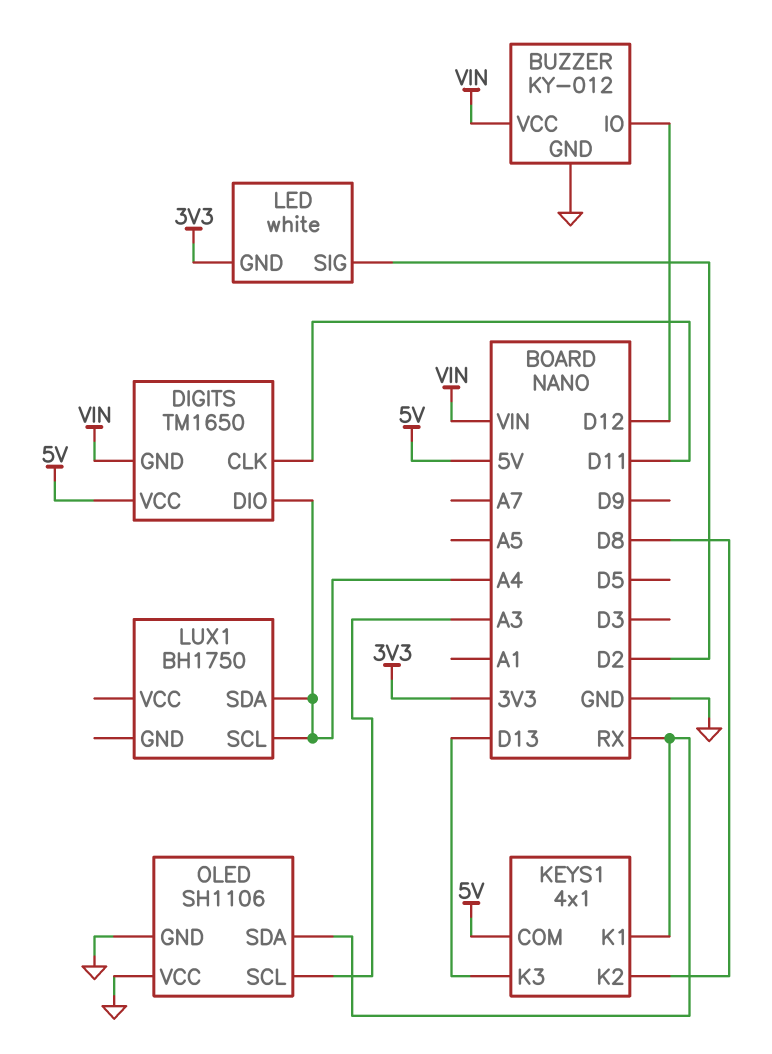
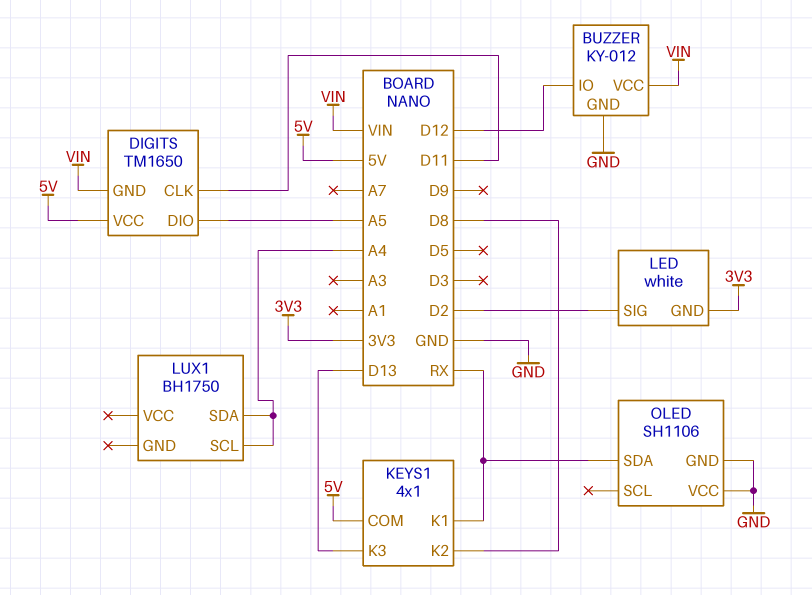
DIGITS pin DIO: A4 -> A5
OLED pin SCL: A3 -> none

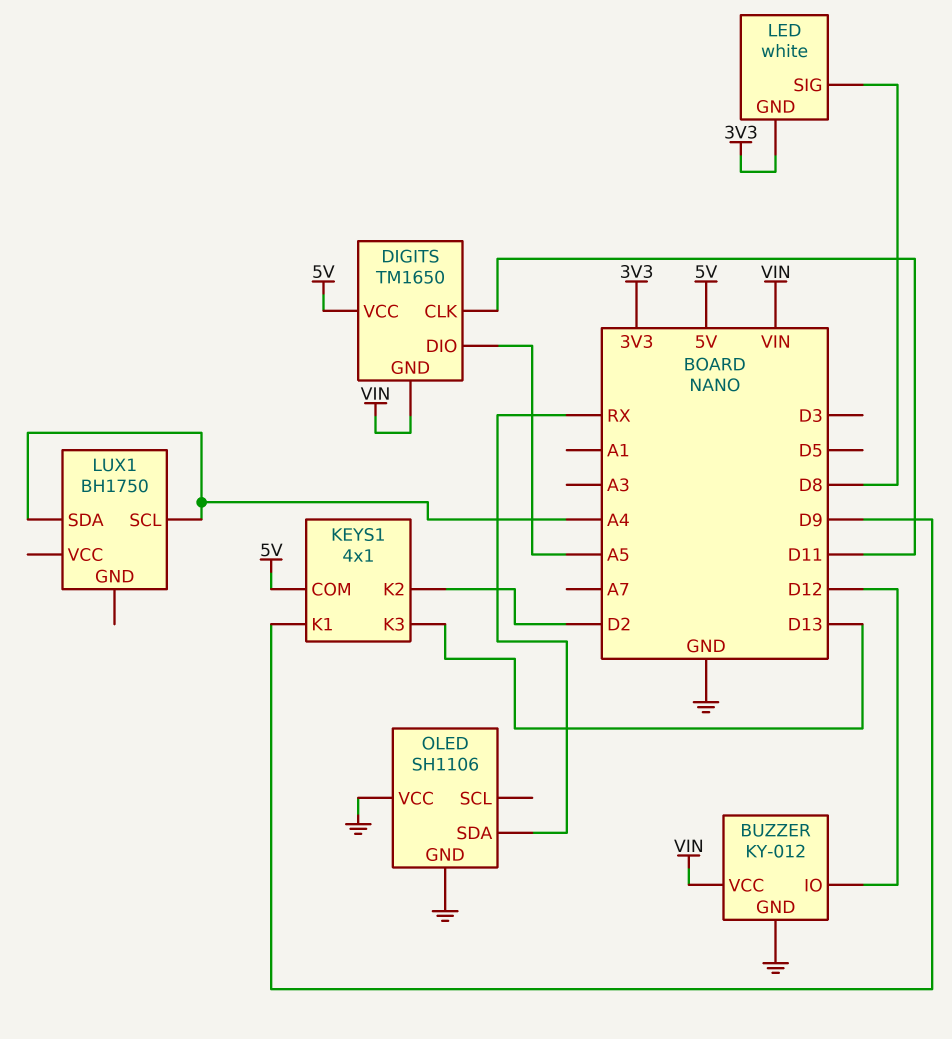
KEYS1 pin K1: RX -> D9
KEYS1 pin K2: D8 -> D2
LED pin SIG: D2 -> D8

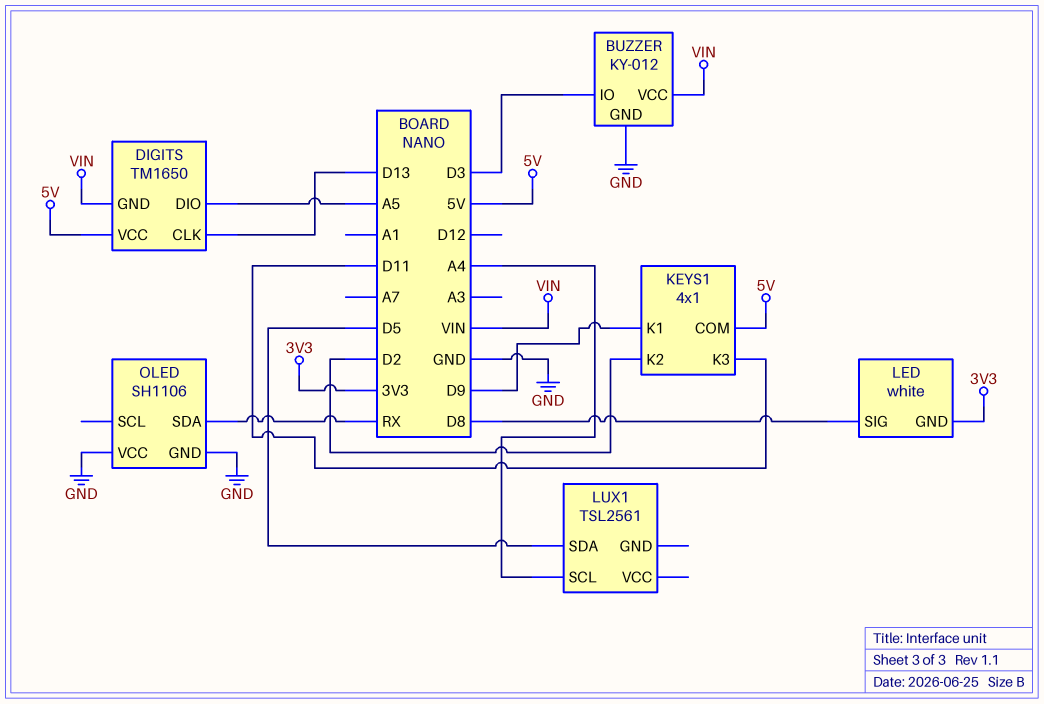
BUZZER pin IO: D12 -> D3
DIGITS pin CLK: D11 -> D13
KEYS1 pin K3: D13 -> D11
LUX1: BH1750 -> TSL2561
LUX1 pin SDA: A4 -> D5

